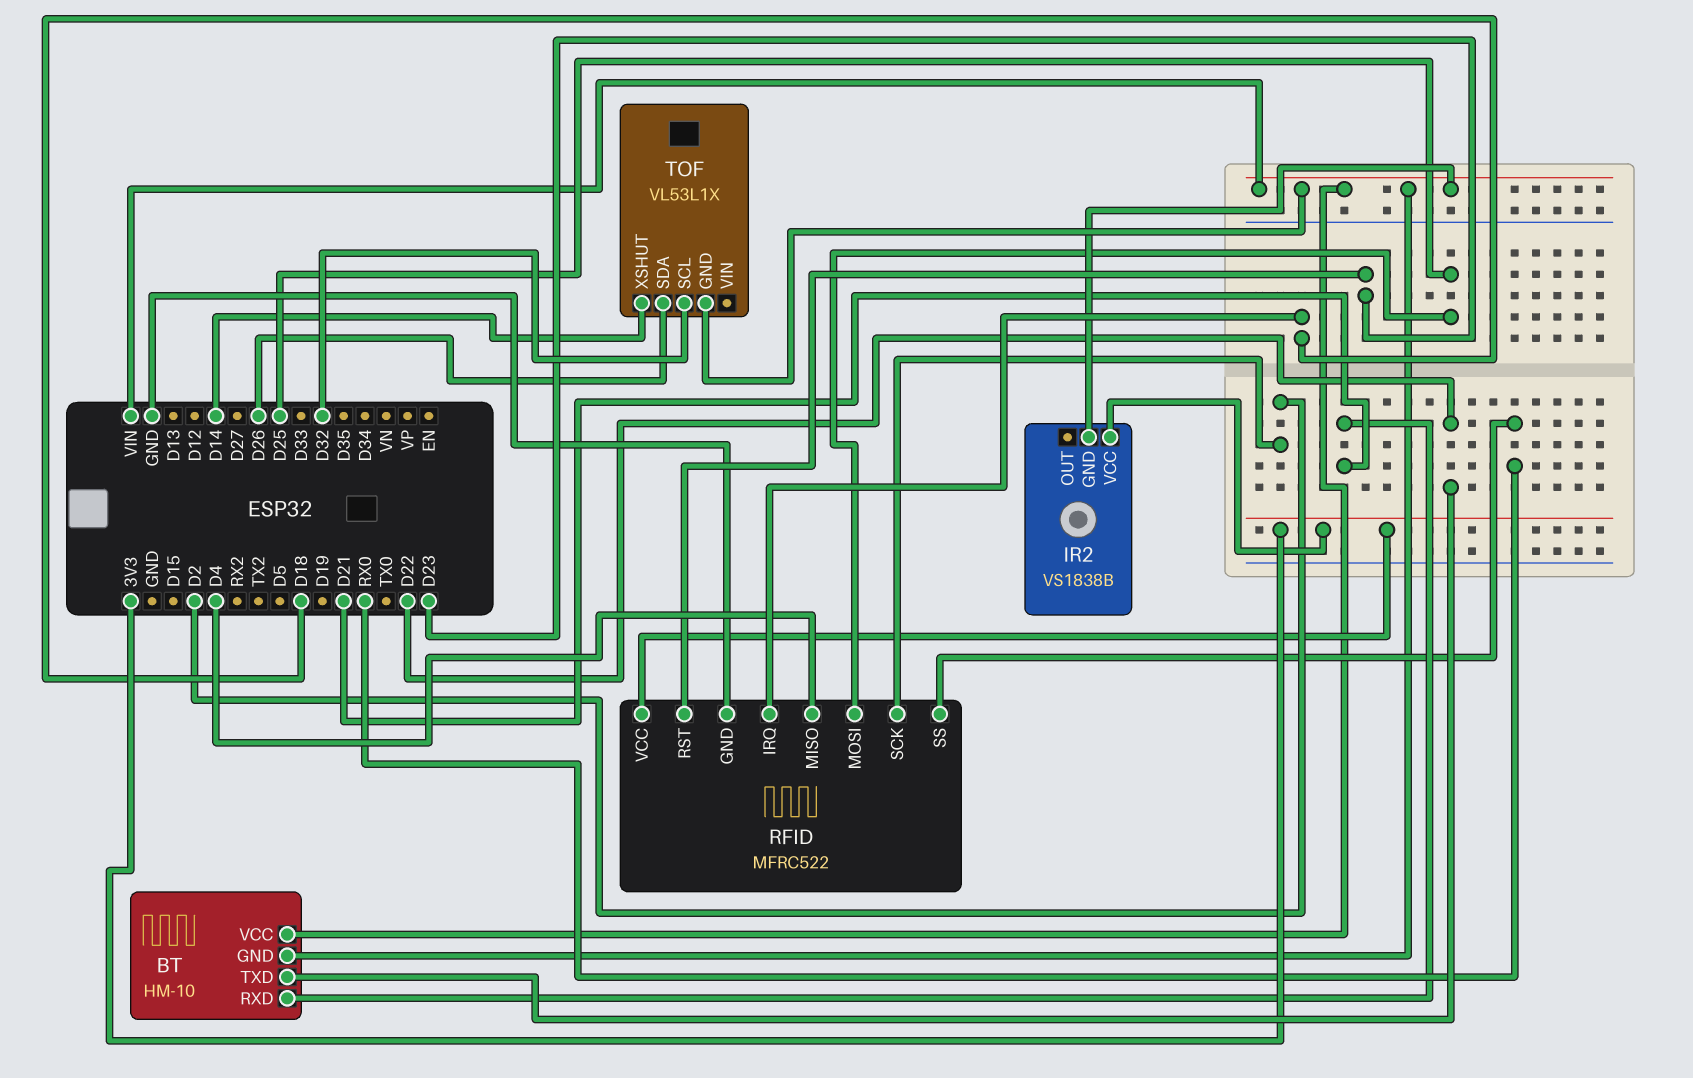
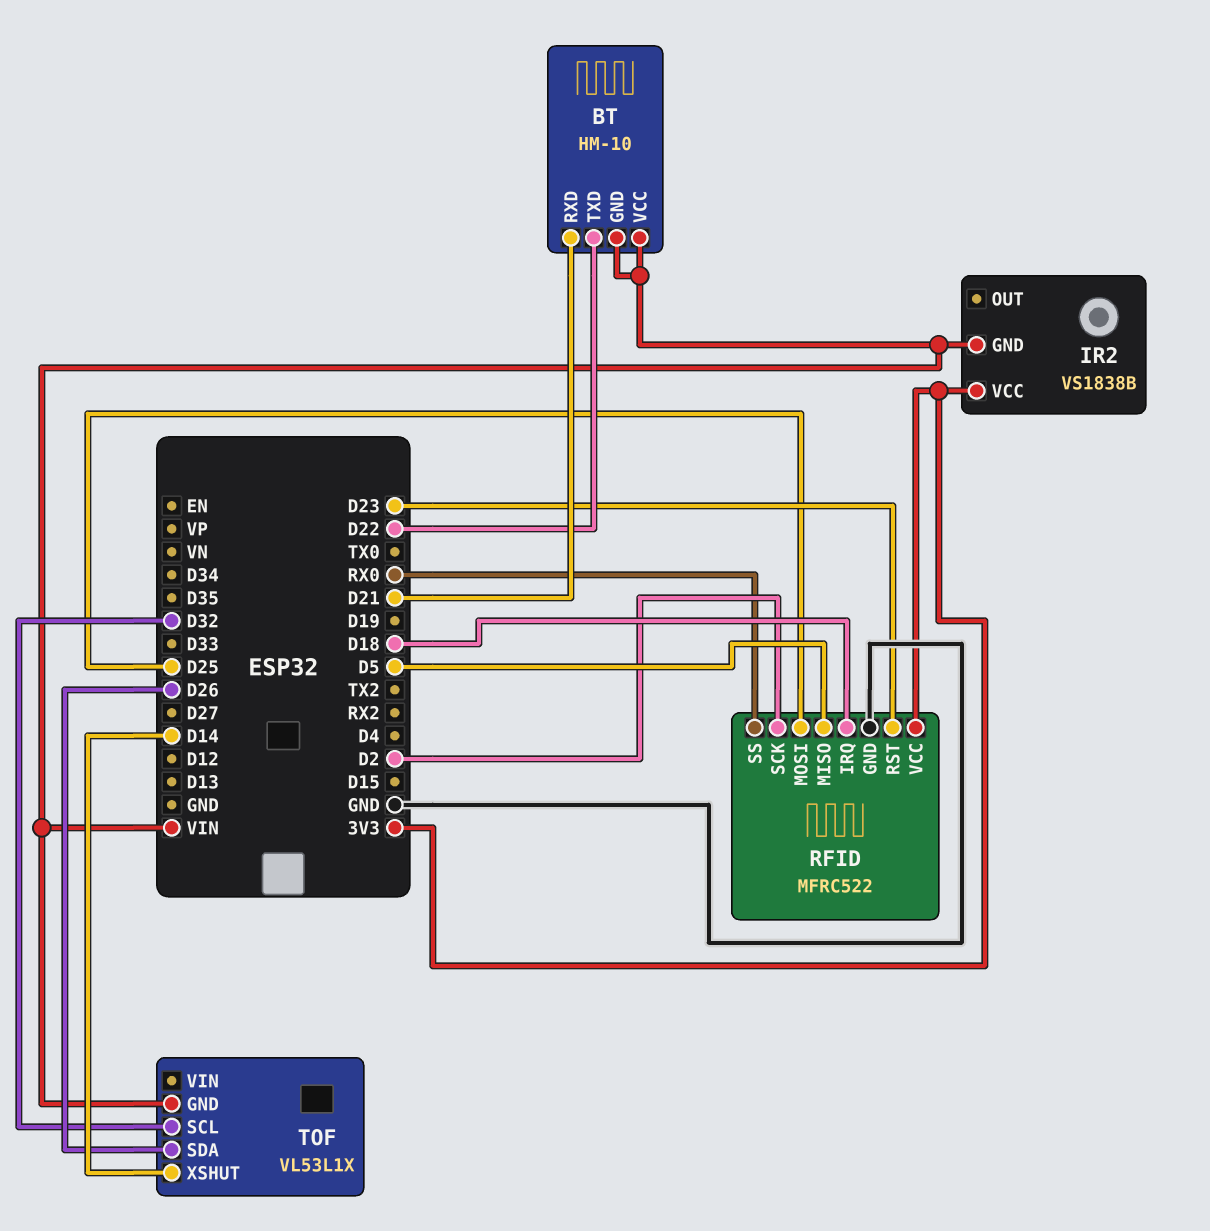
RFID pin MISO: D4 -> D5

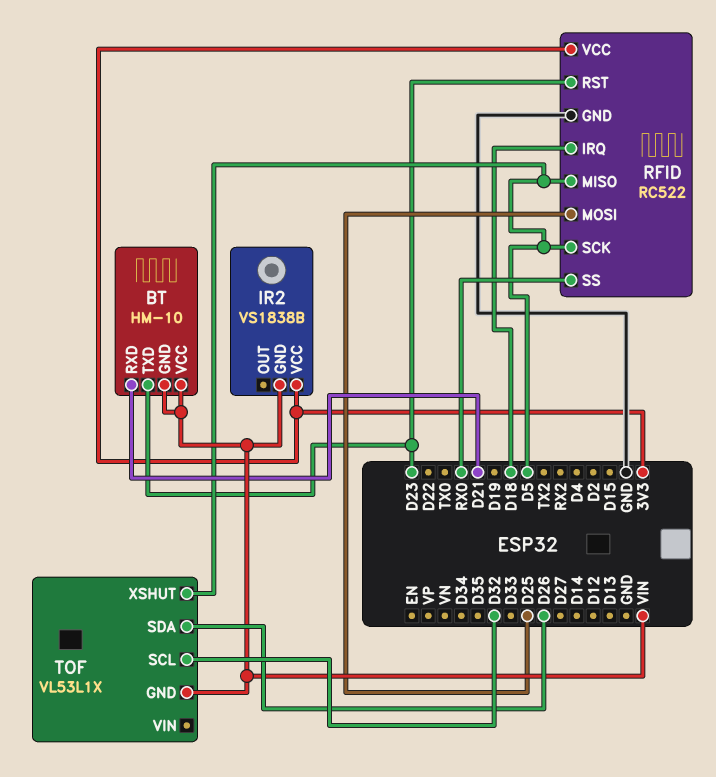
BT pin TXD: D22 -> D23
RFID: MFRC522 -> RC522
RFID pin SCK: D2 -> D5
TOF pin XSHUT: D14 -> D5

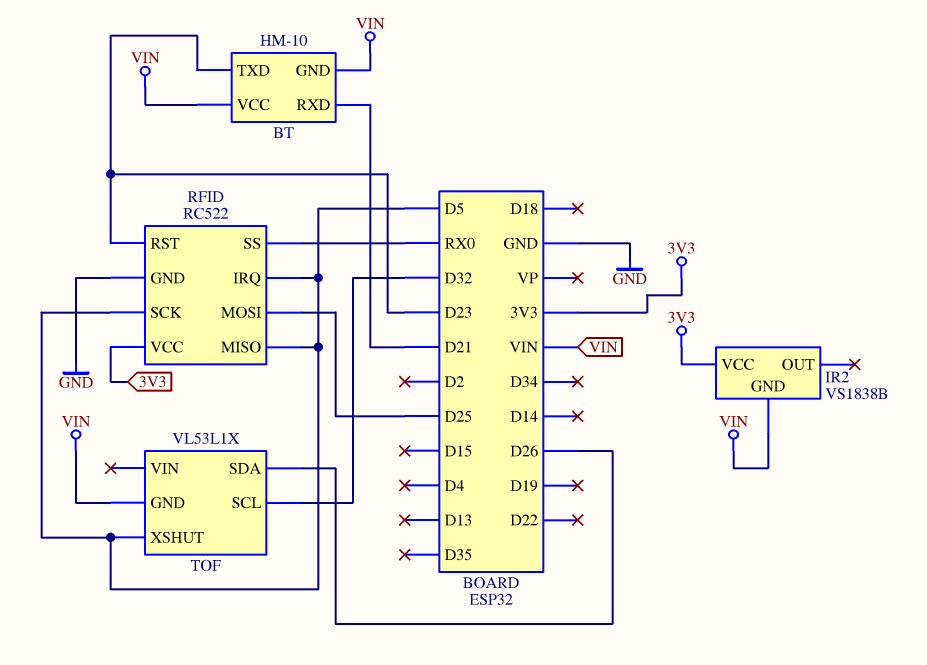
RFID pin IRQ: D18 -> D5

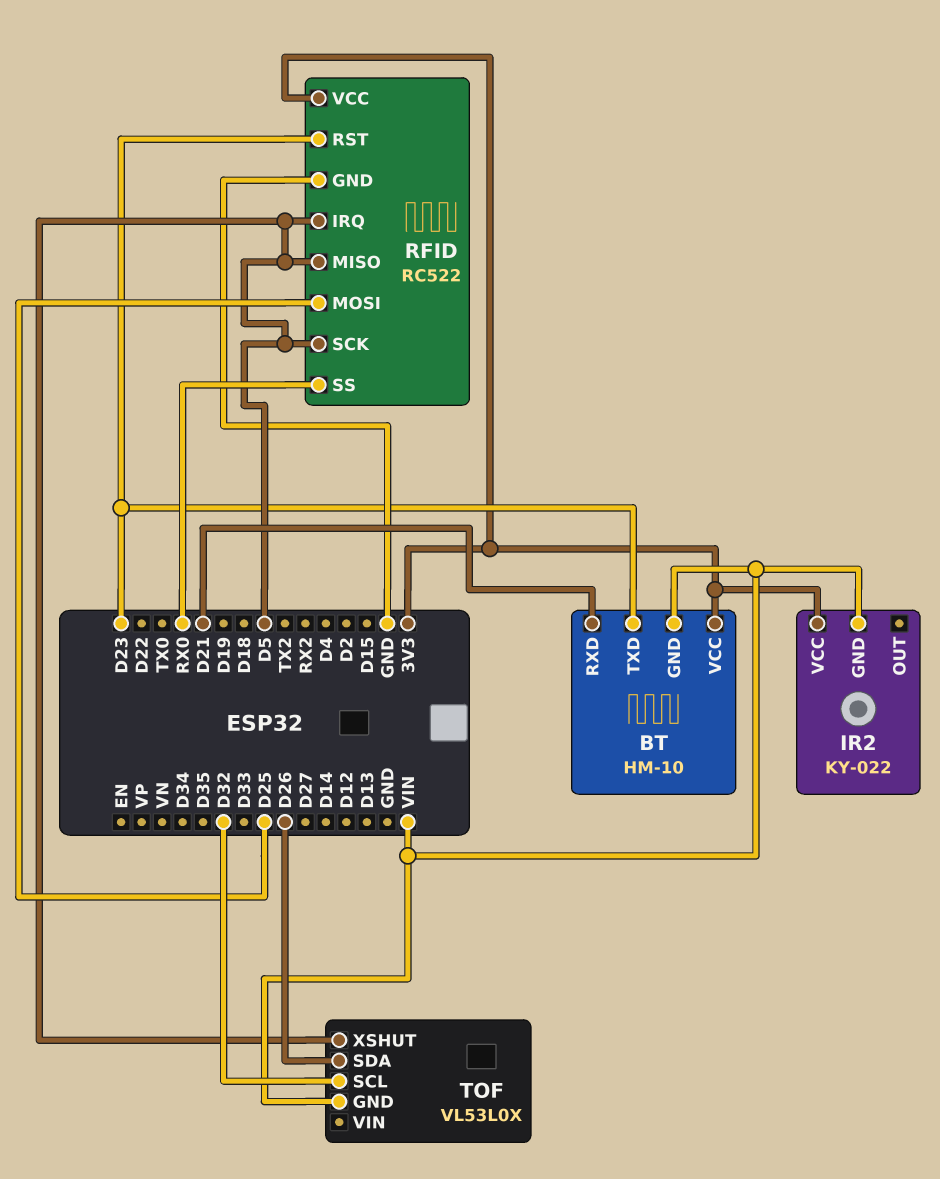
BT pin VCC: VIN -> 3V3
IR2: VS1838B -> KY-022
TOF: VL53L1X -> VL53L0X

